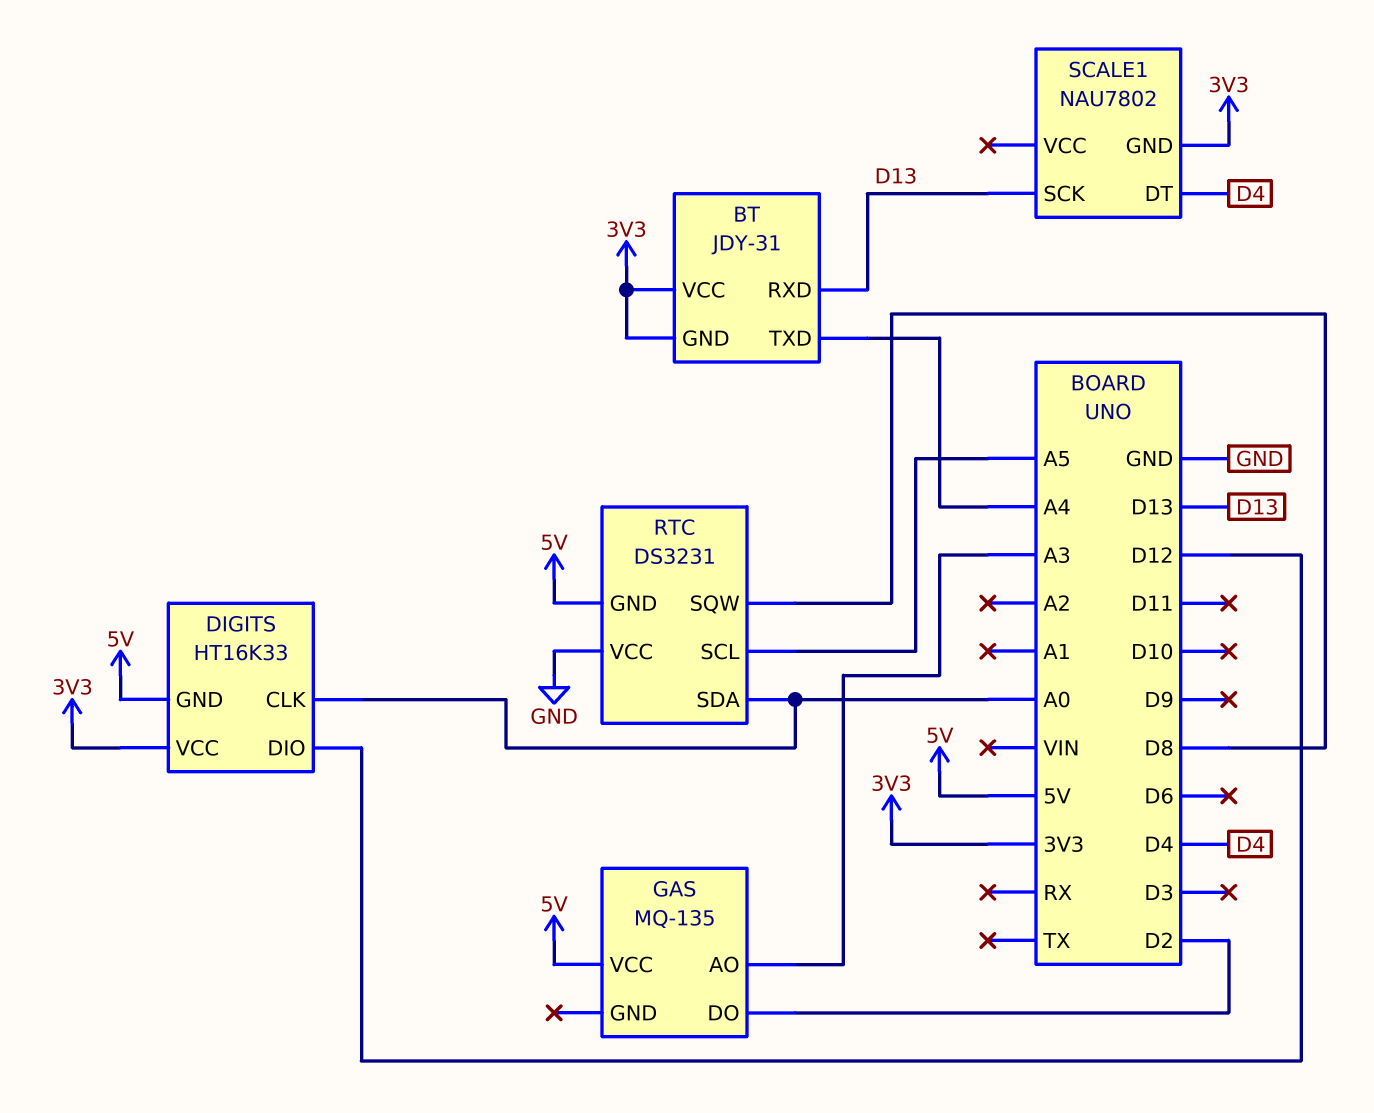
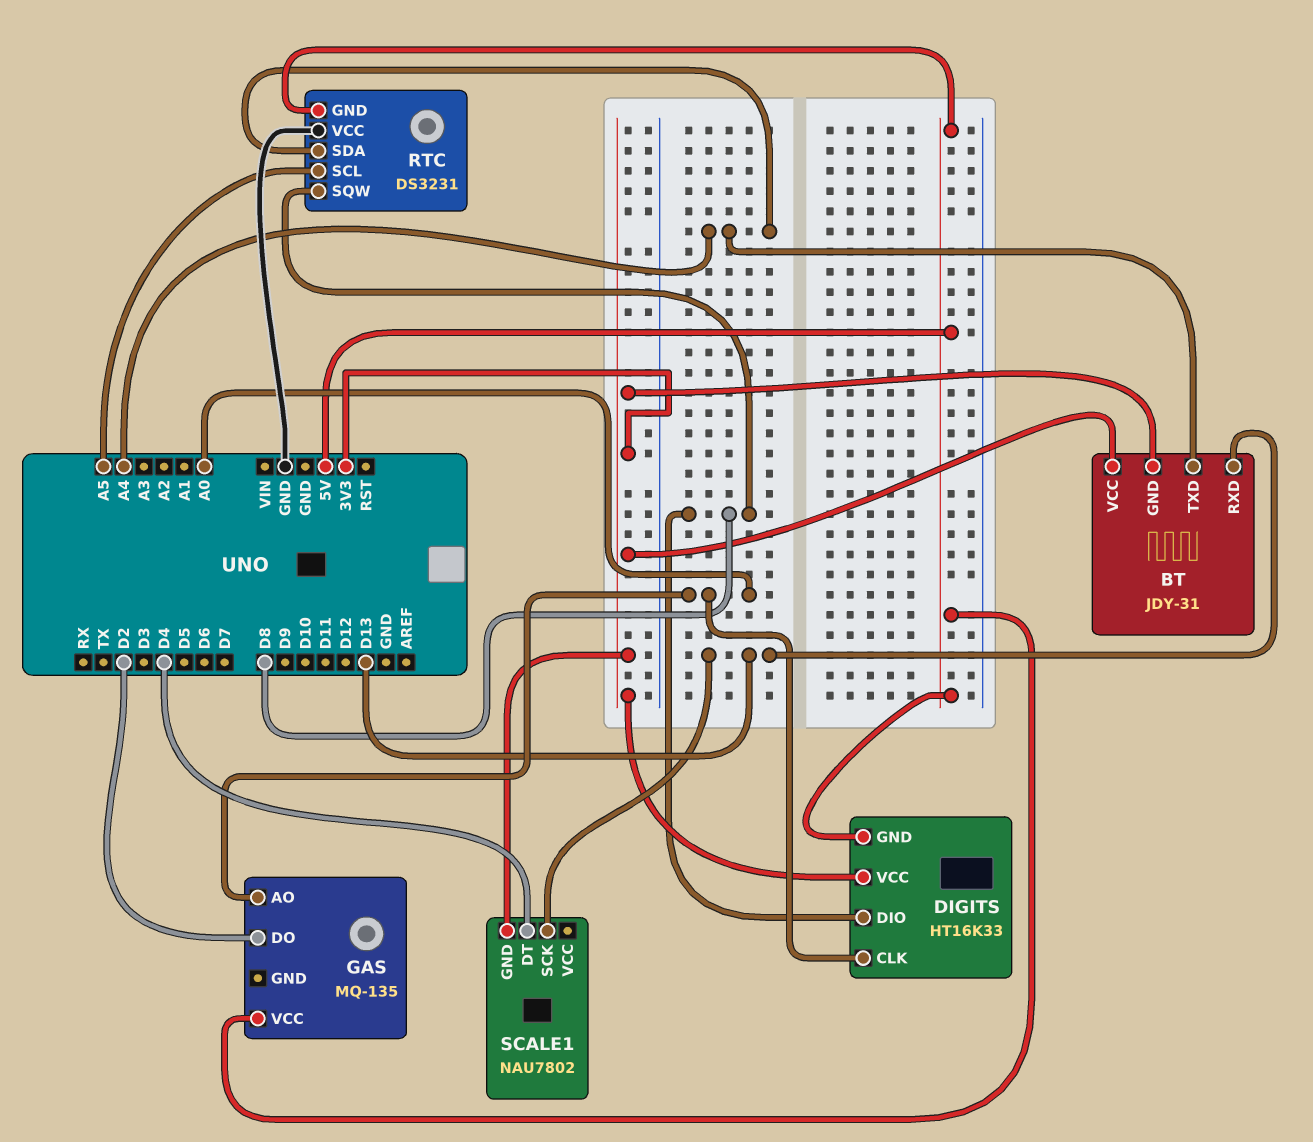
DIGITS pin DIO: D12 -> D8
GAS pin AO: A3 -> A0
RTC pin SDA: A0 -> A4

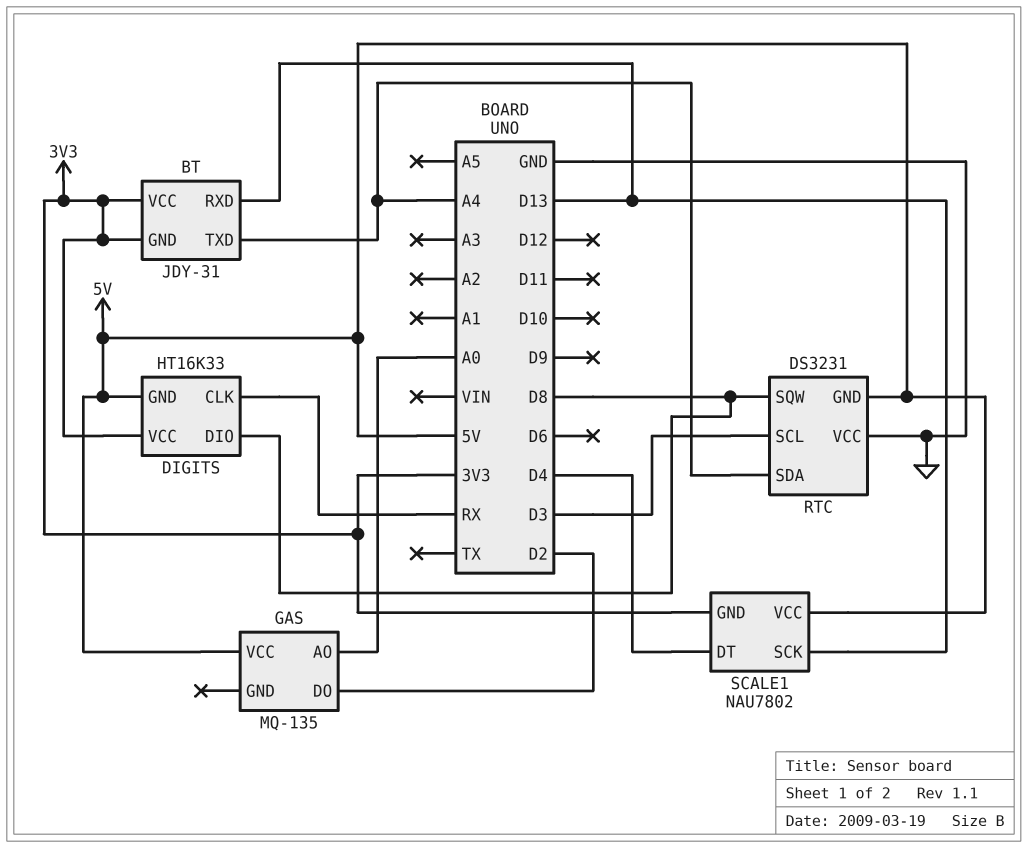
DIGITS pin CLK: A0 -> RX
RTC pin SCL: A5 -> D3
SCALE1 pin VCC: none -> 5V

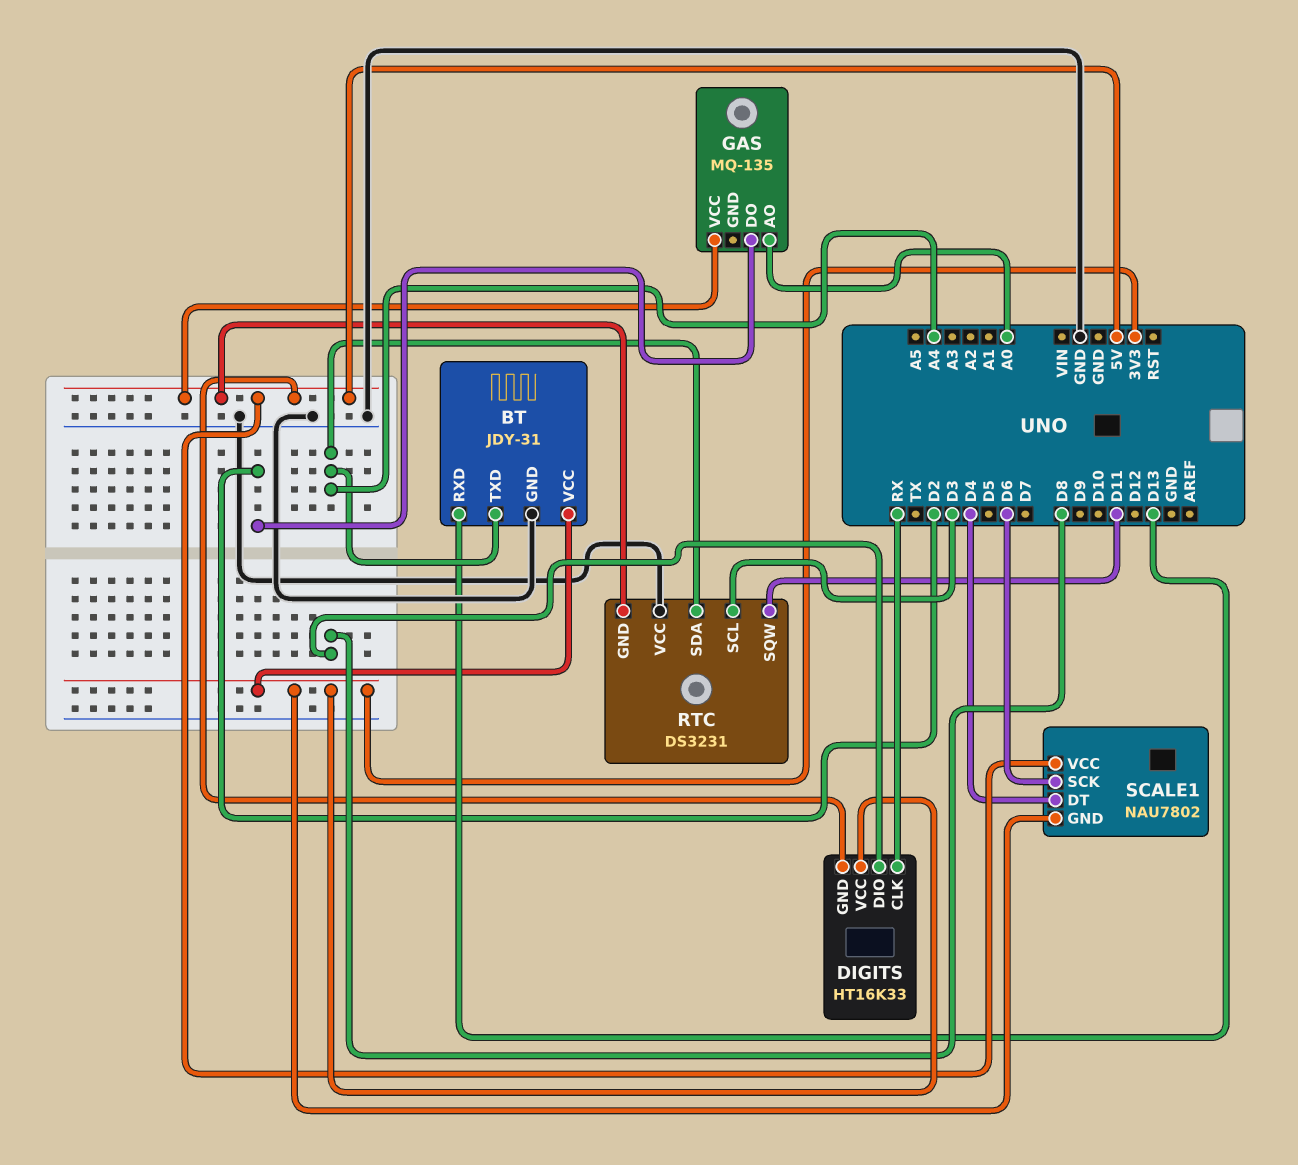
BT pin GND: 3V3 -> GND
RTC pin SQW: D8 -> D11
SCALE1 pin SCK: D13 -> D6

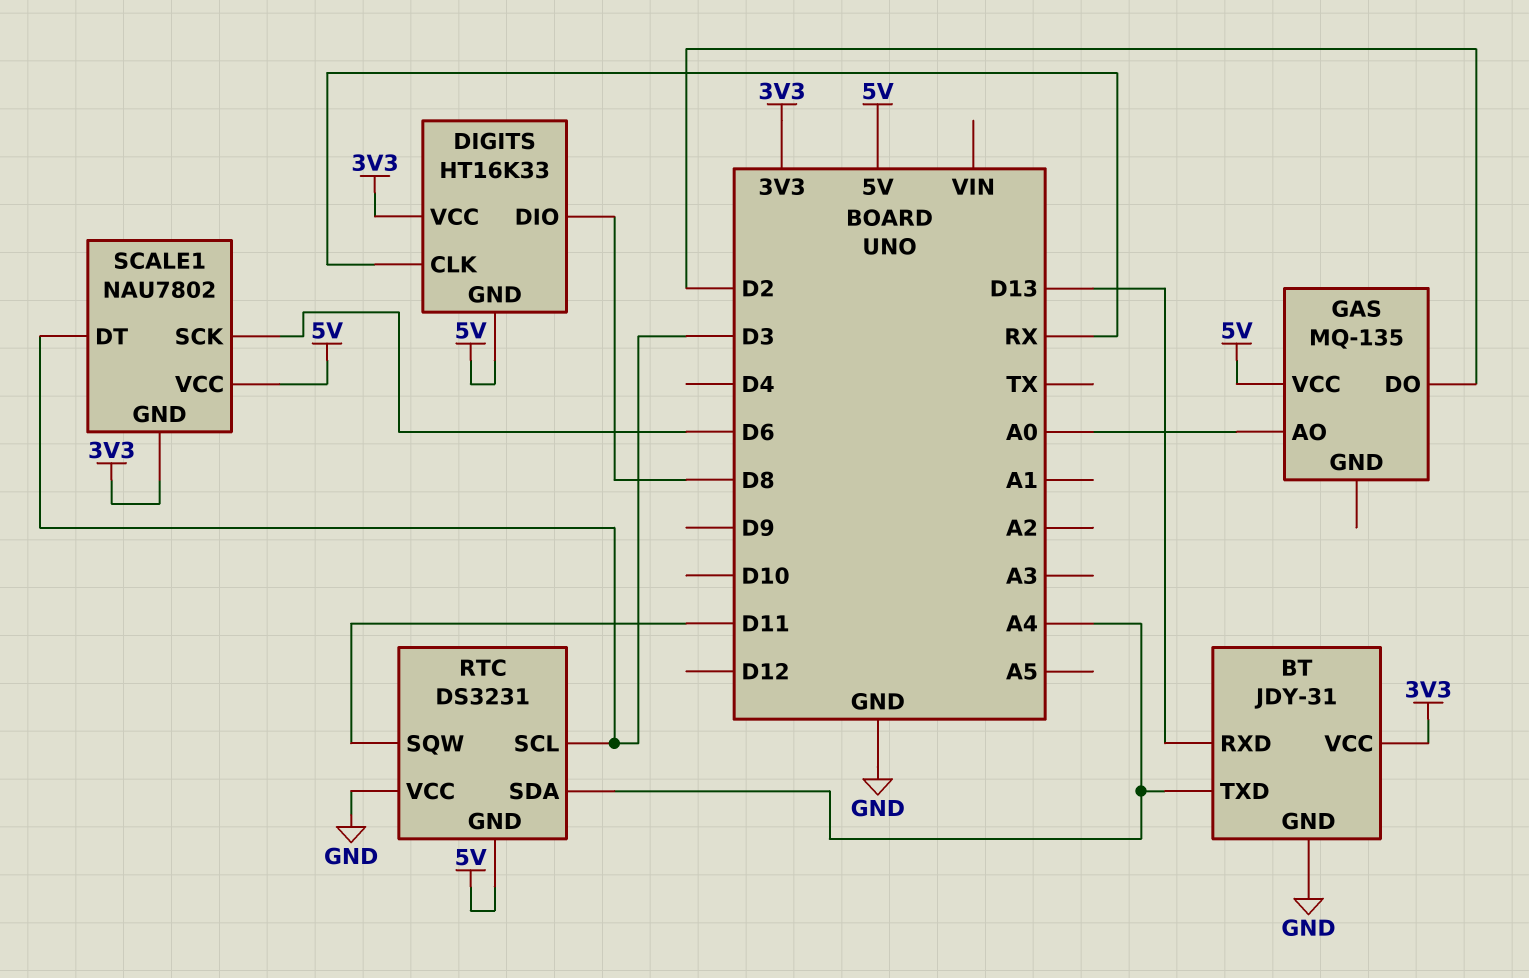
SCALE1 pin DT: D4 -> D3

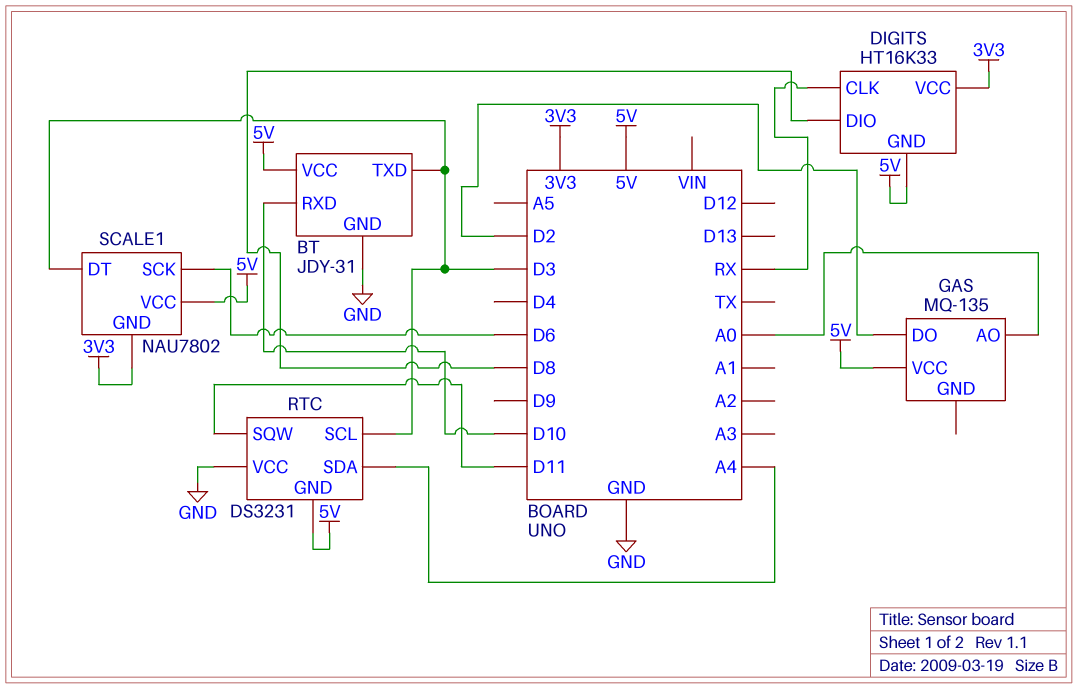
BT pin RXD: D13 -> D10
BT pin TXD: A4 -> D3
BT pin VCC: 3V3 -> 5V

